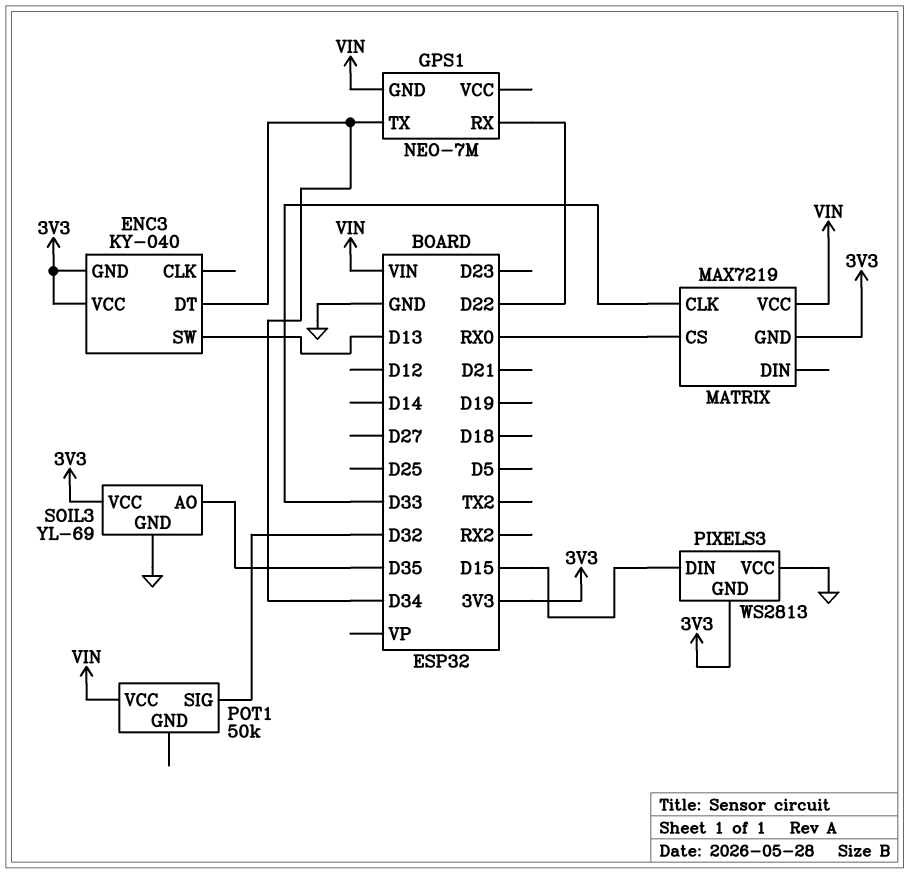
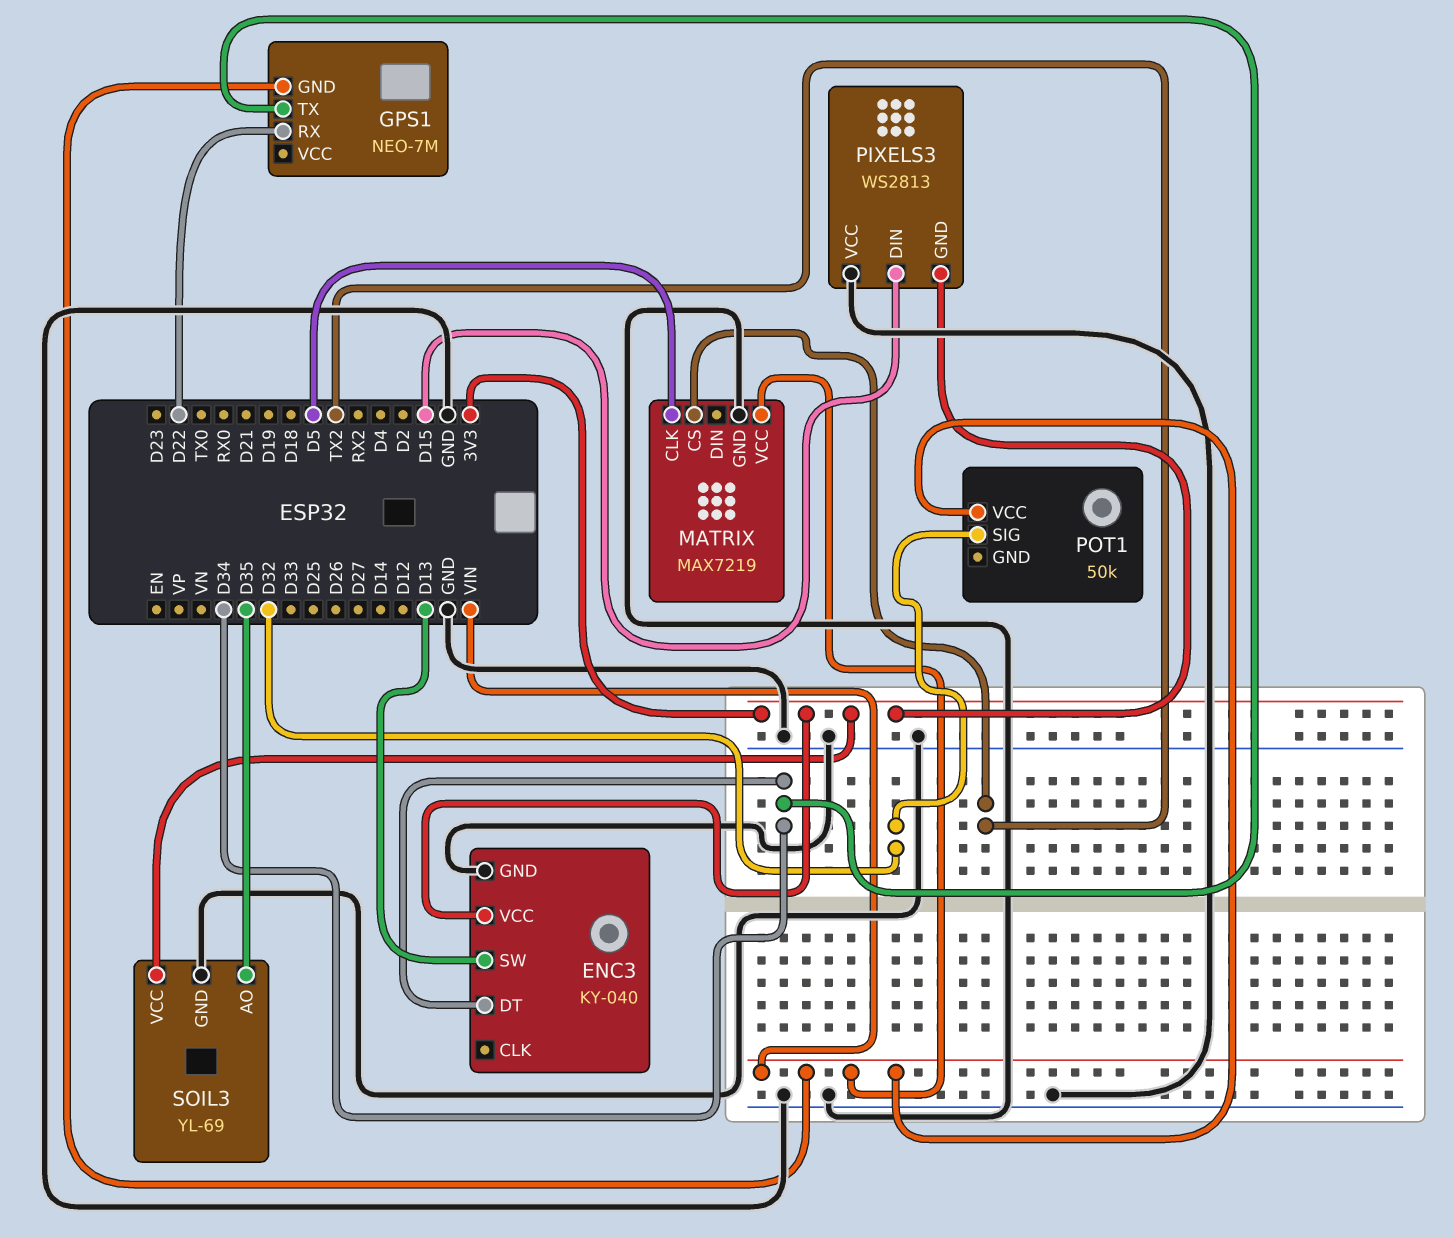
ENC3 pin GND: 3V3 -> GND
MATRIX pin CLK: D33 -> D5
MATRIX pin CS: RX0 -> TX2
MATRIX pin GND: 3V3 -> GND

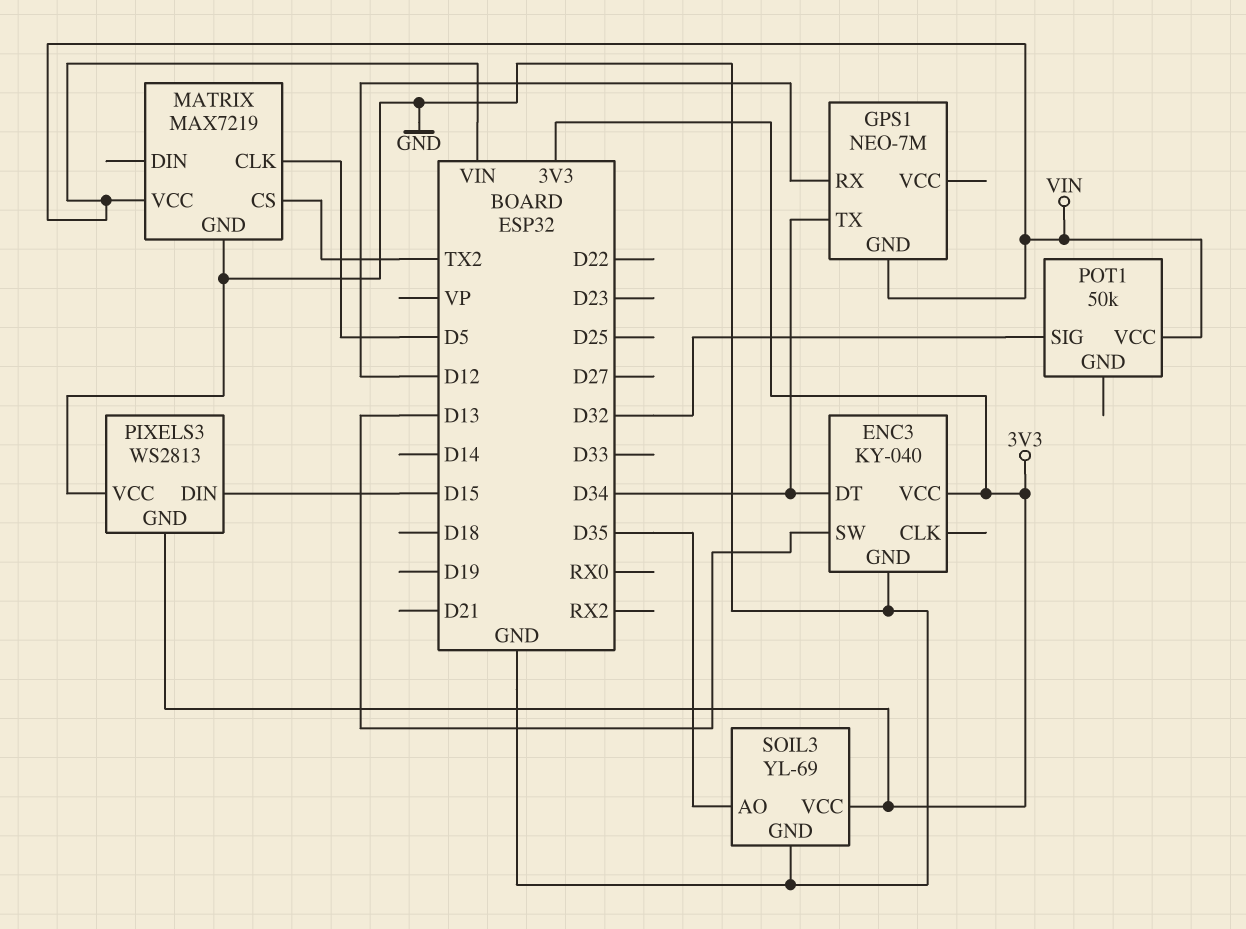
GPS1 pin RX: D22 -> D12

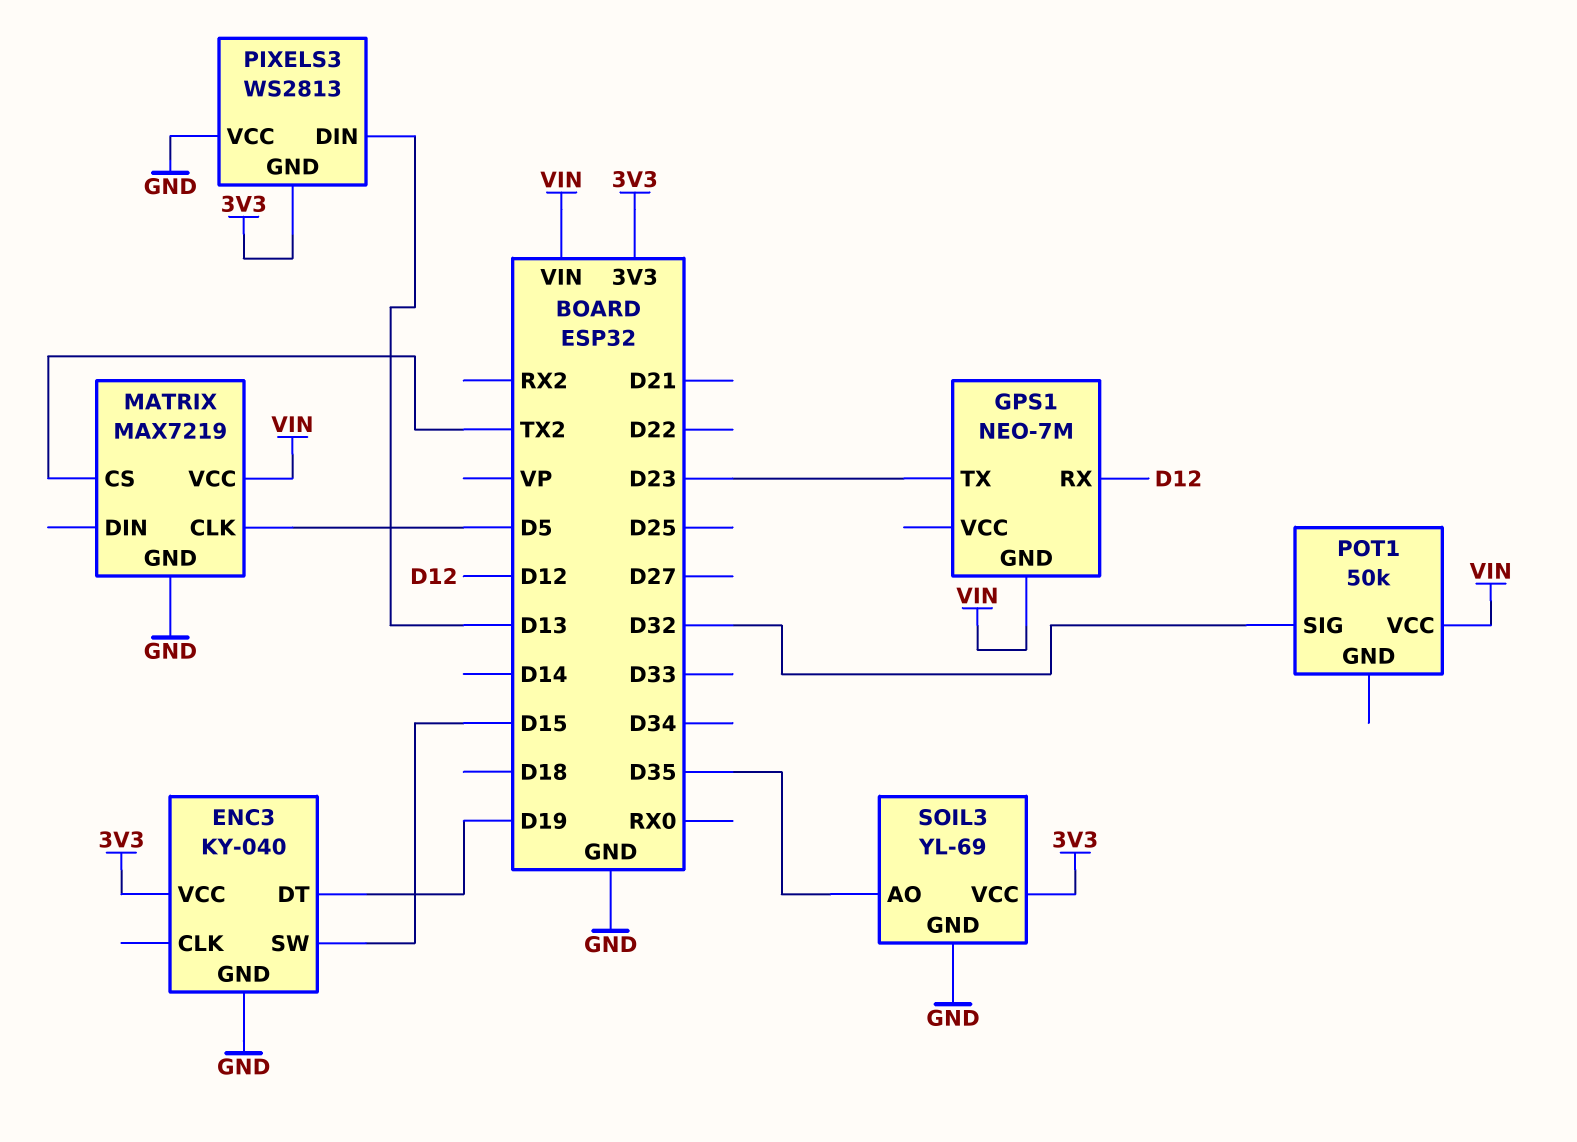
ENC3 pin DT: D34 -> D19
ENC3 pin SW: D13 -> D15
GPS1 pin TX: D34 -> D23
PIXELS3 pin DIN: D15 -> D13

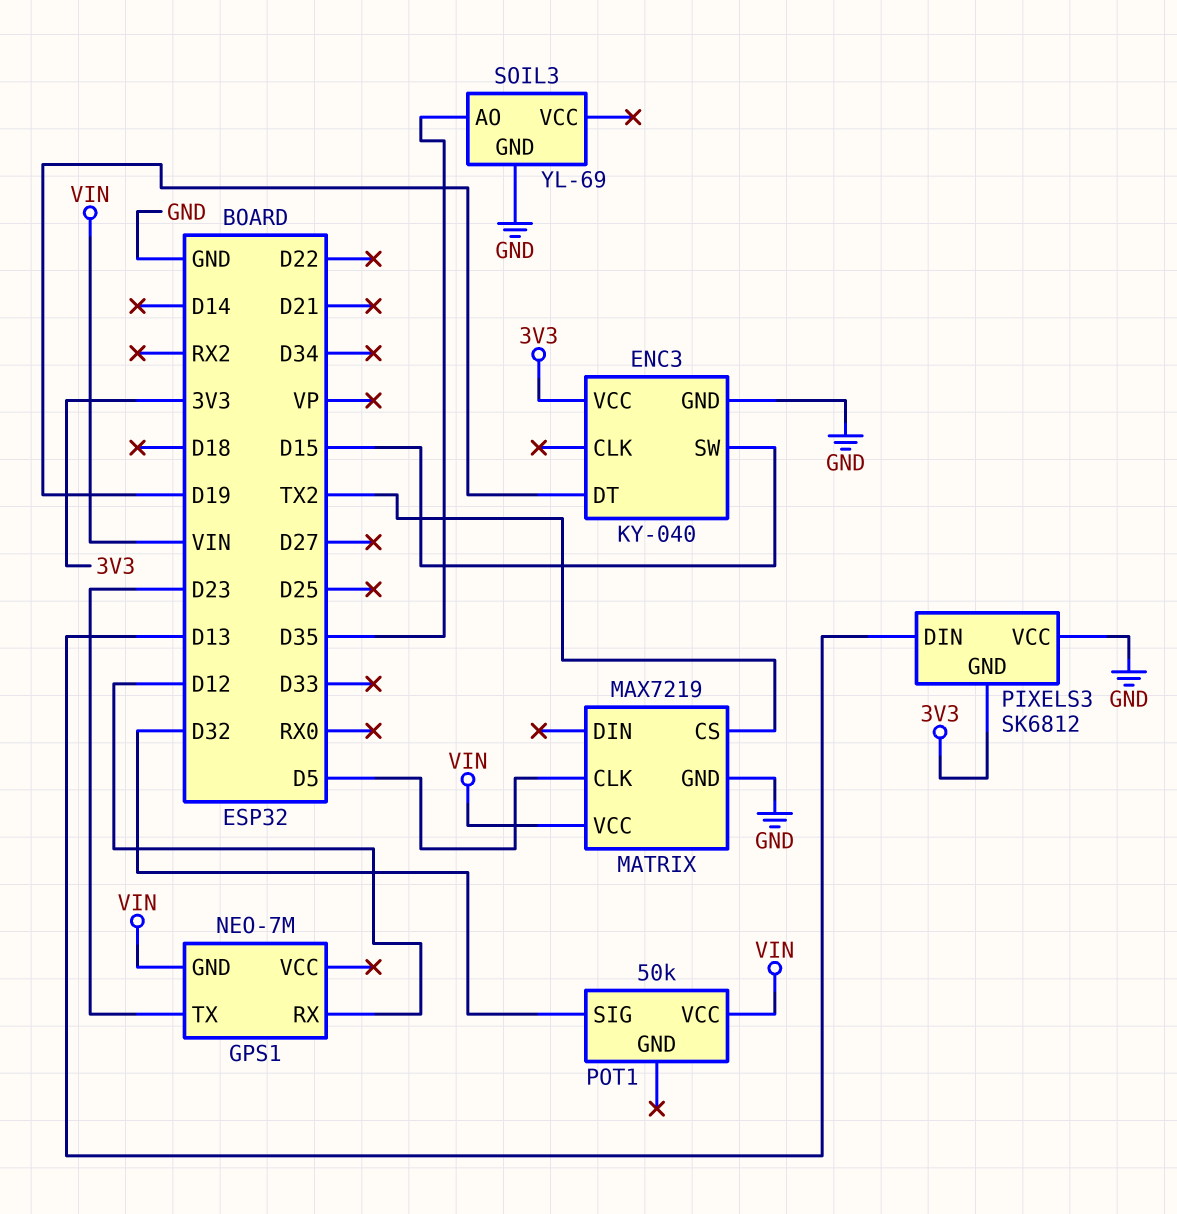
PIXELS3: WS2813 -> SK6812
SOIL3 pin VCC: 3V3 -> none

